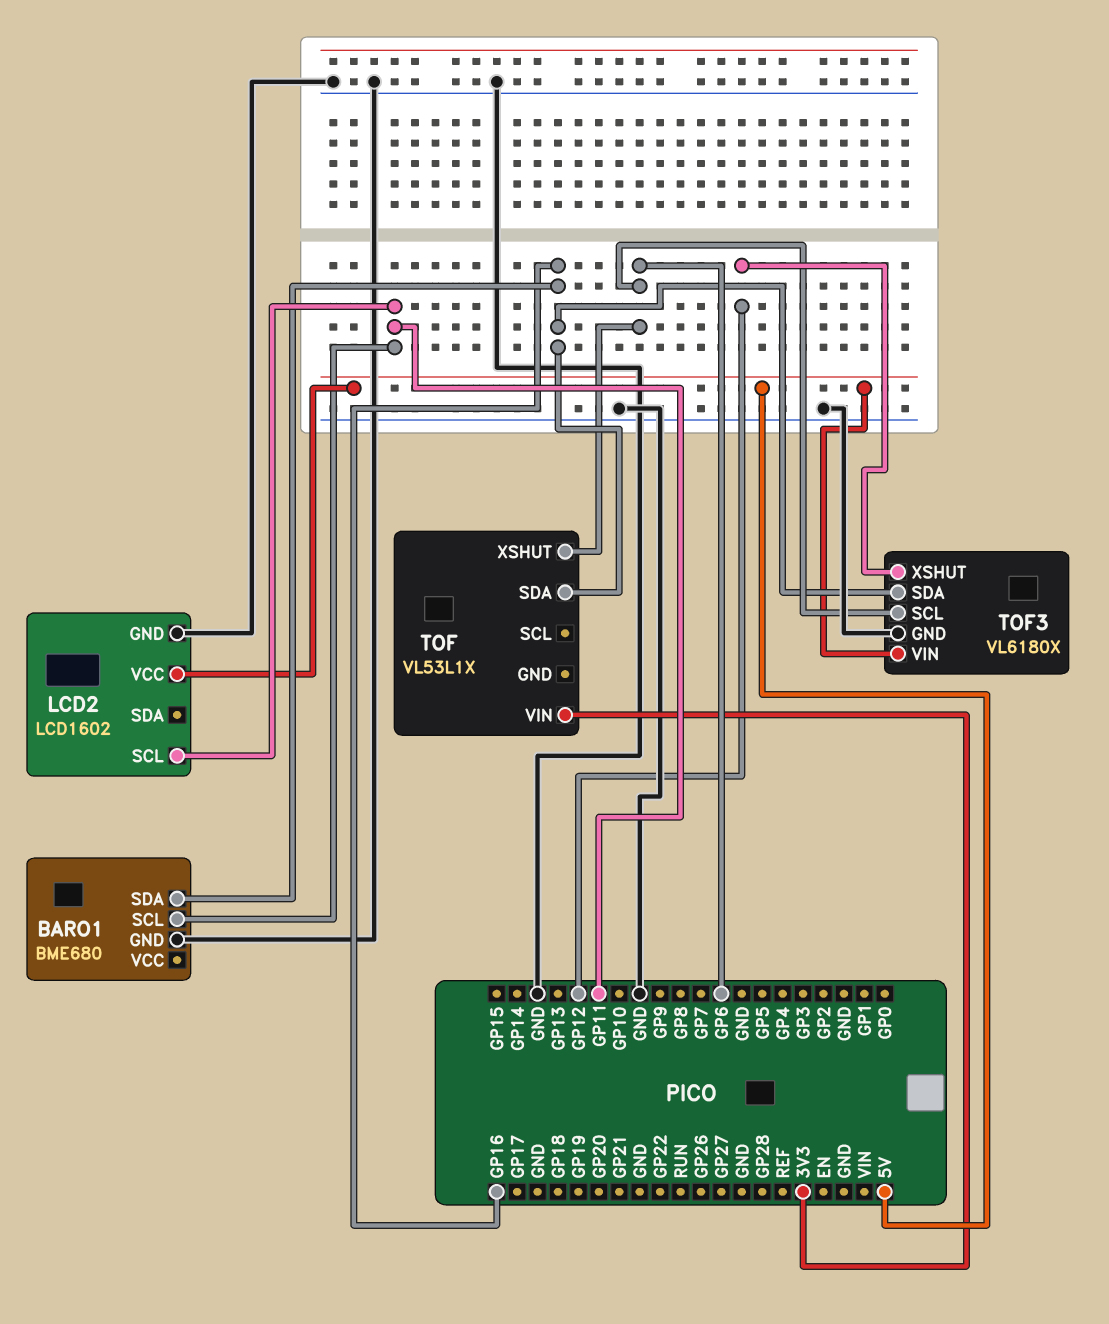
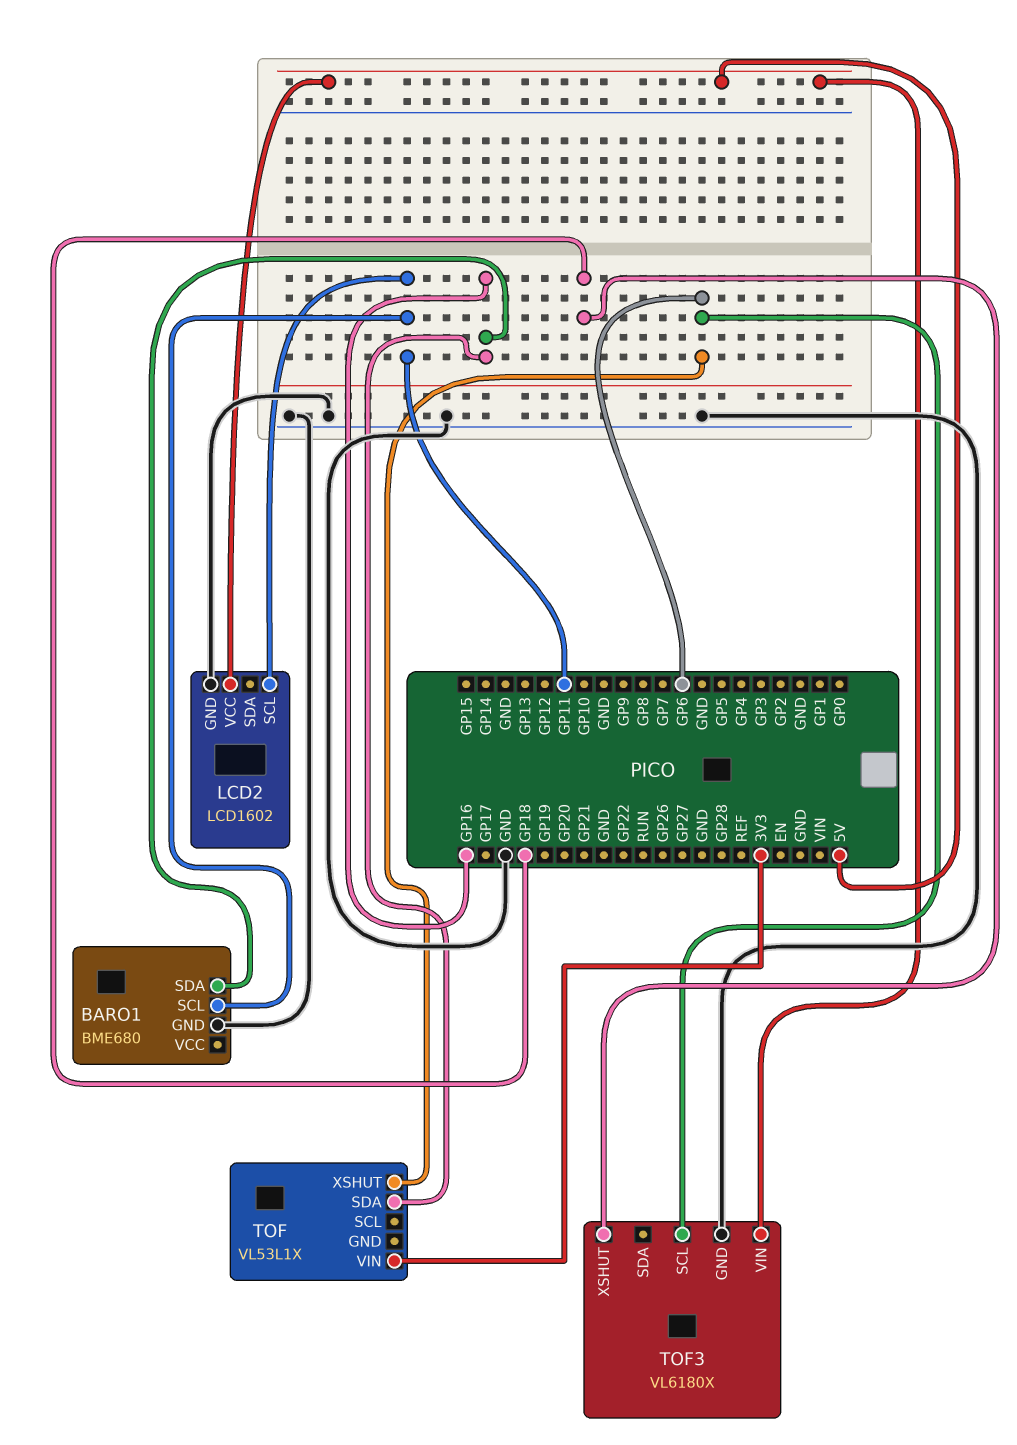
TOF3 pin SDA: GP16 -> none
TOF3 pin XSHUT: GP12 -> GP18

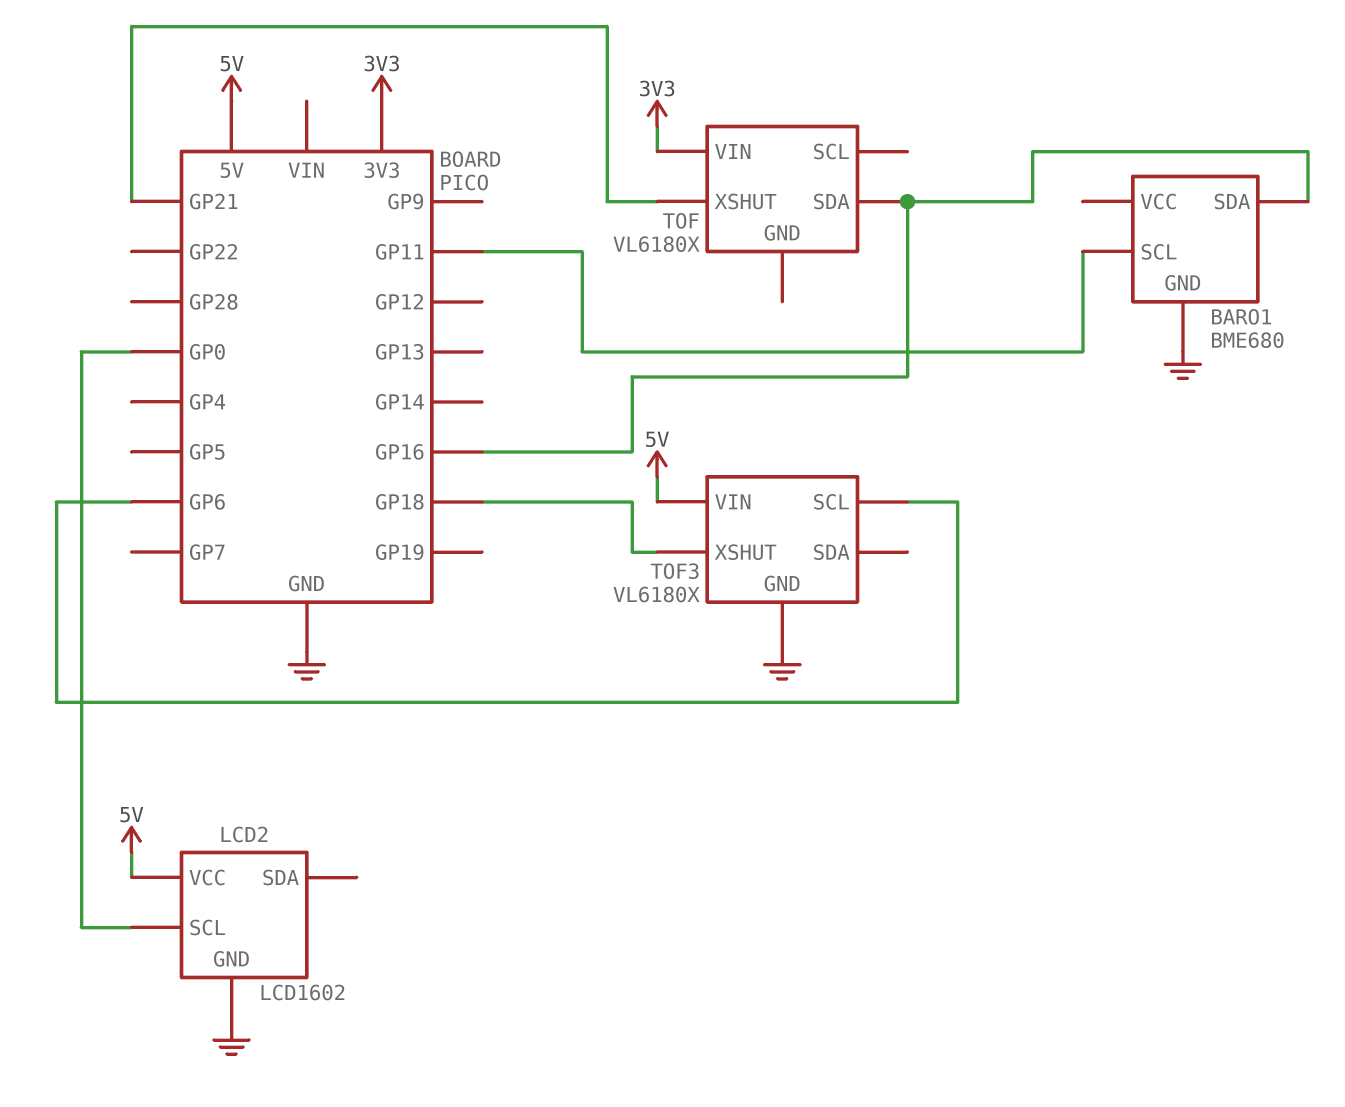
LCD2 pin SCL: GP11 -> GP0
TOF: VL53L1X -> VL6180X
TOF pin XSHUT: GP6 -> GP21

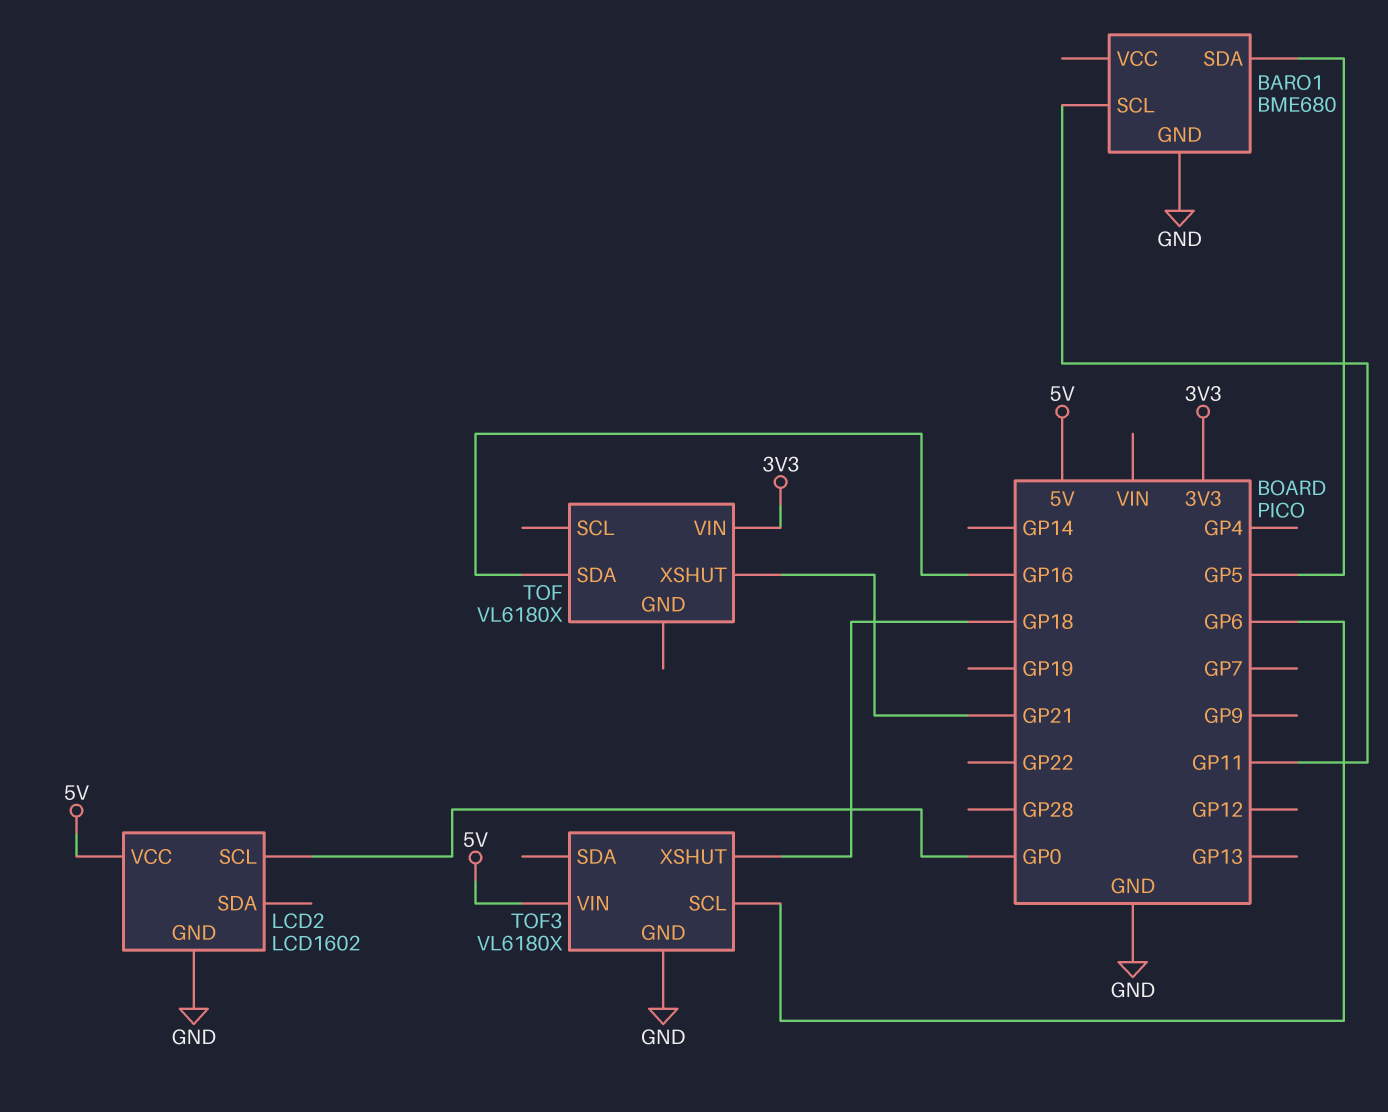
BARO1 pin SDA: GP16 -> GP5

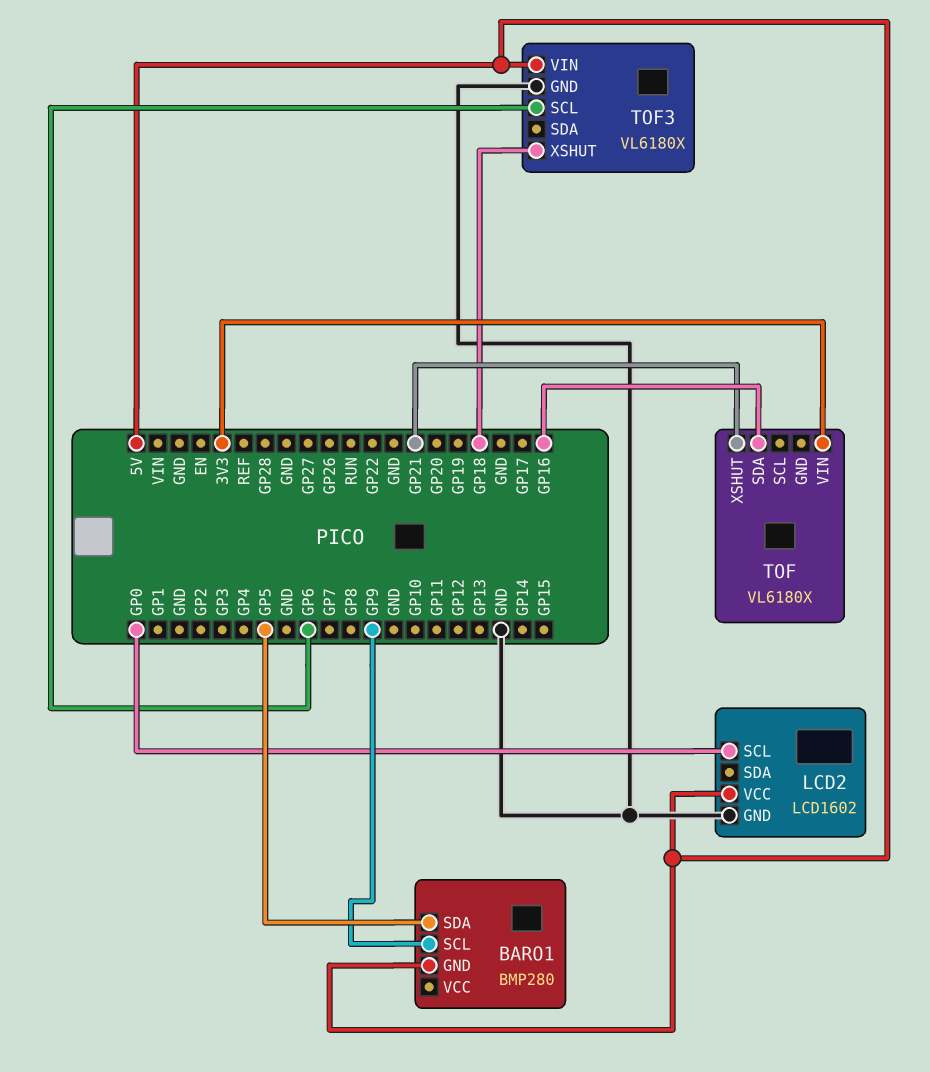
BARO1: BME680 -> BMP280
BARO1 pin GND: GND -> 5V
BARO1 pin SCL: GP11 -> GP9

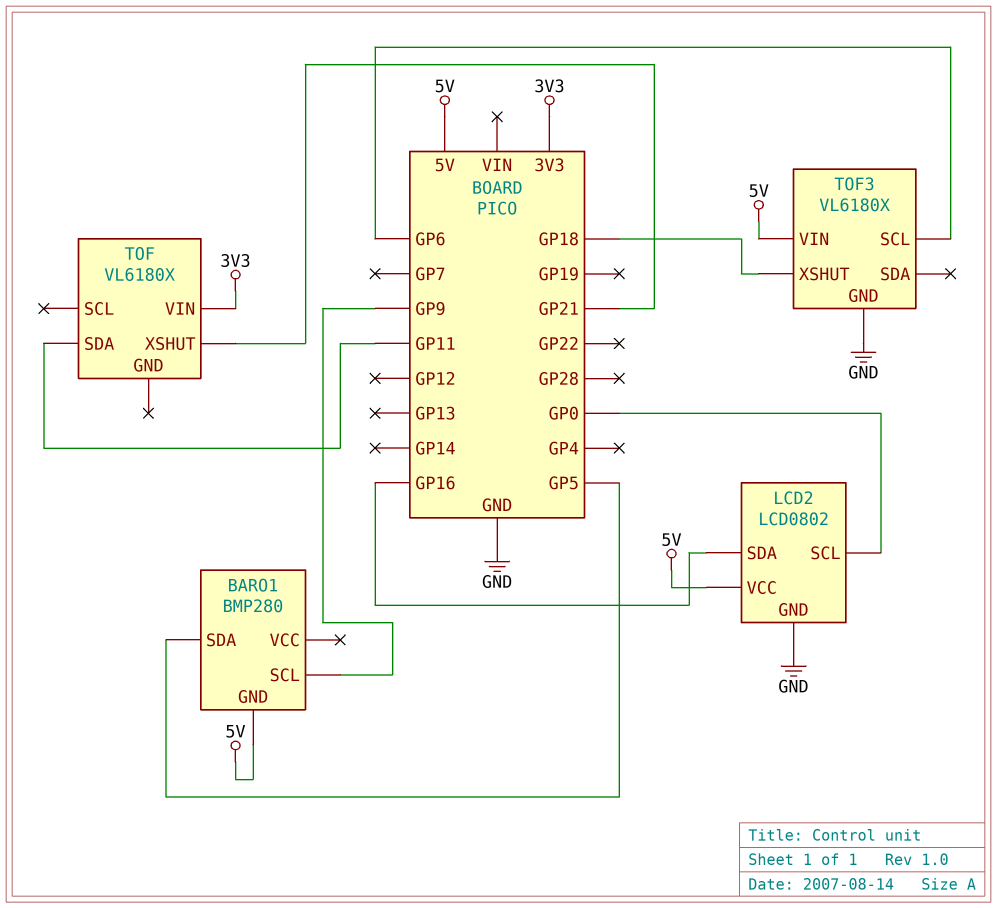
LCD2: LCD1602 -> LCD0802
LCD2 pin SDA: none -> GP16
TOF pin SDA: GP16 -> GP11

